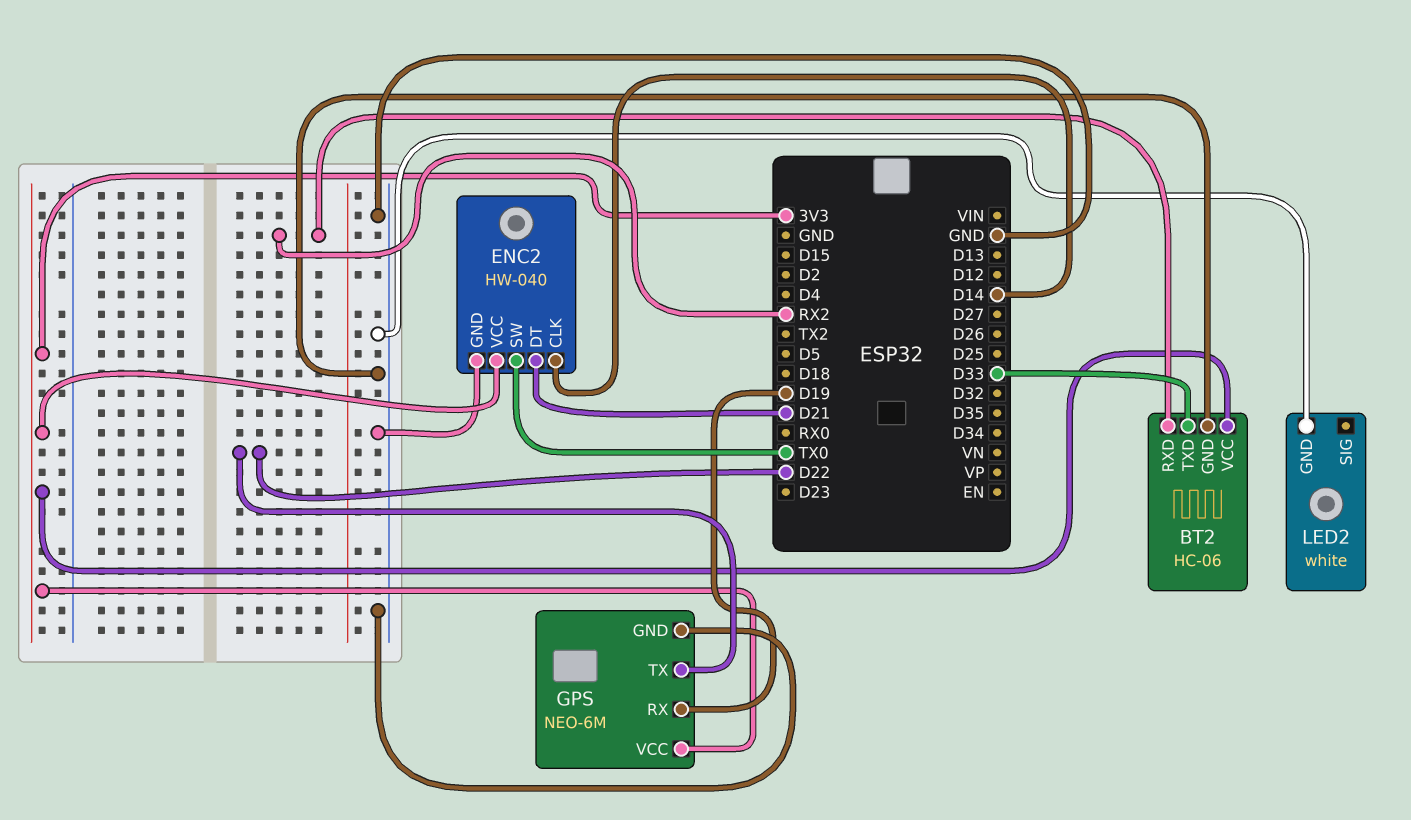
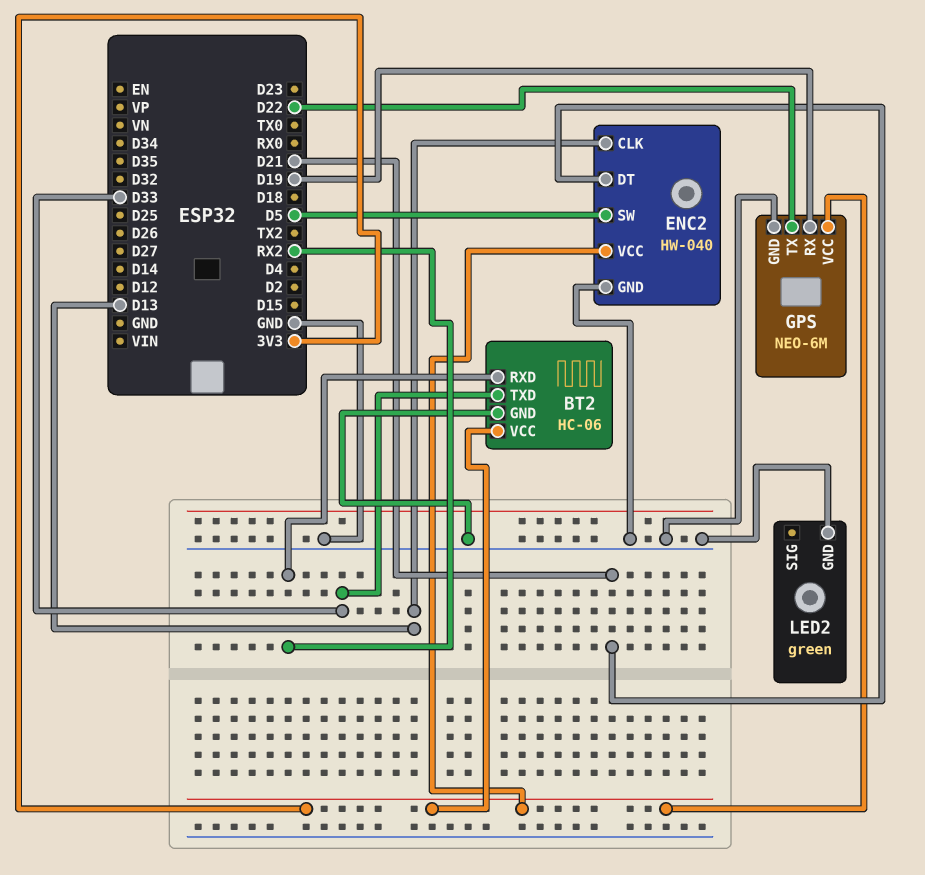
ENC2 pin CLK: D14 -> D13
ENC2 pin SW: TX0 -> D5
LED2: white -> green

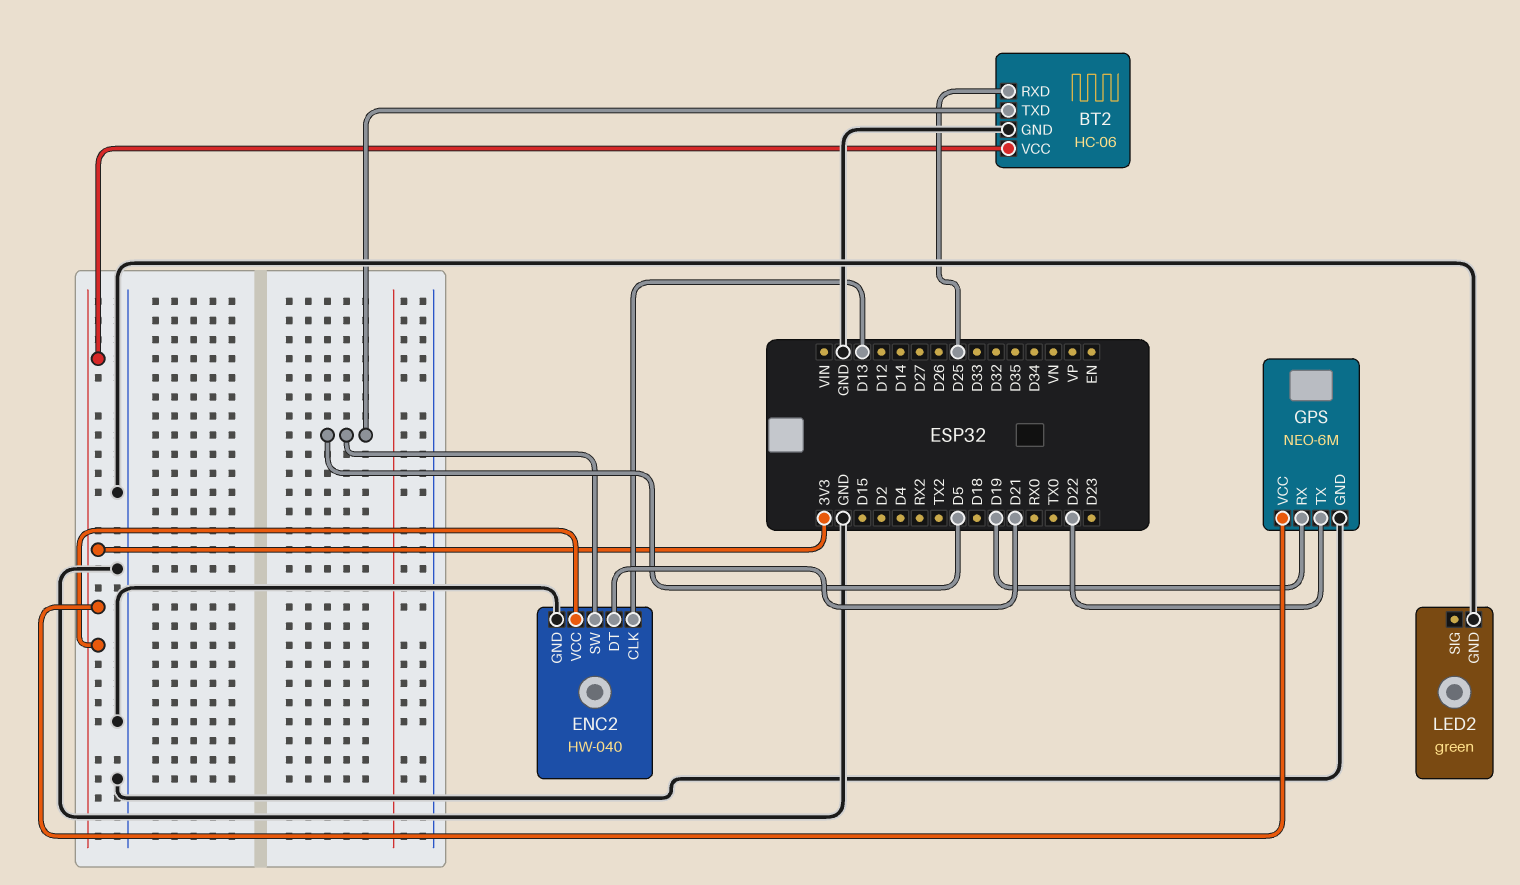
BT2 pin RXD: RX2 -> D25
BT2 pin TXD: D33 -> D5

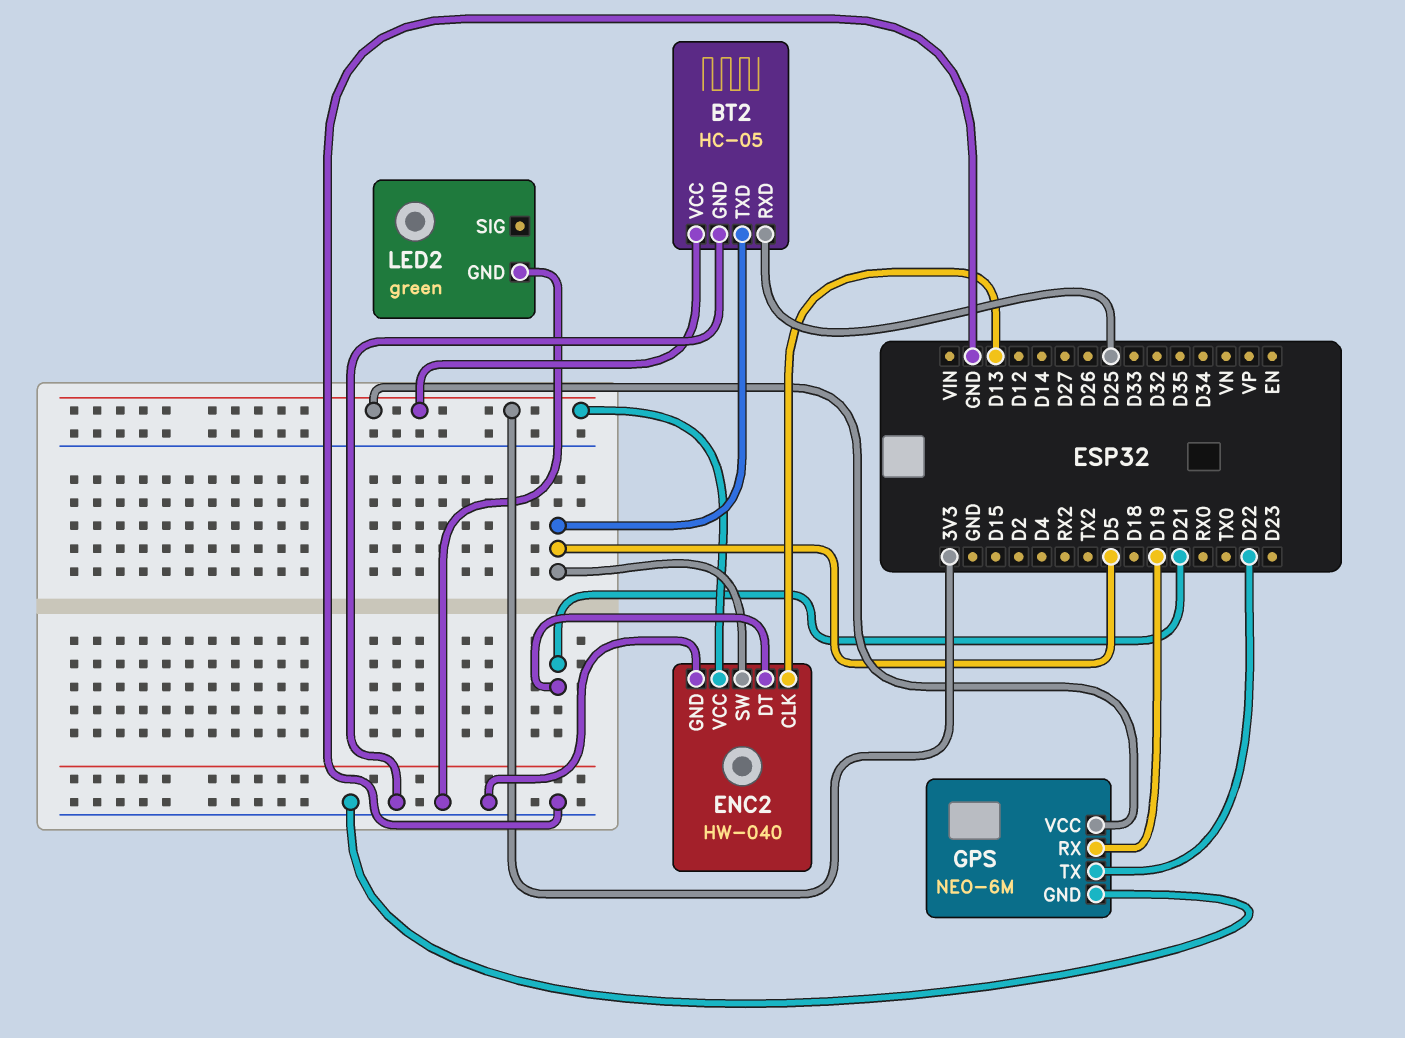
BT2: HC-06 -> HC-05

